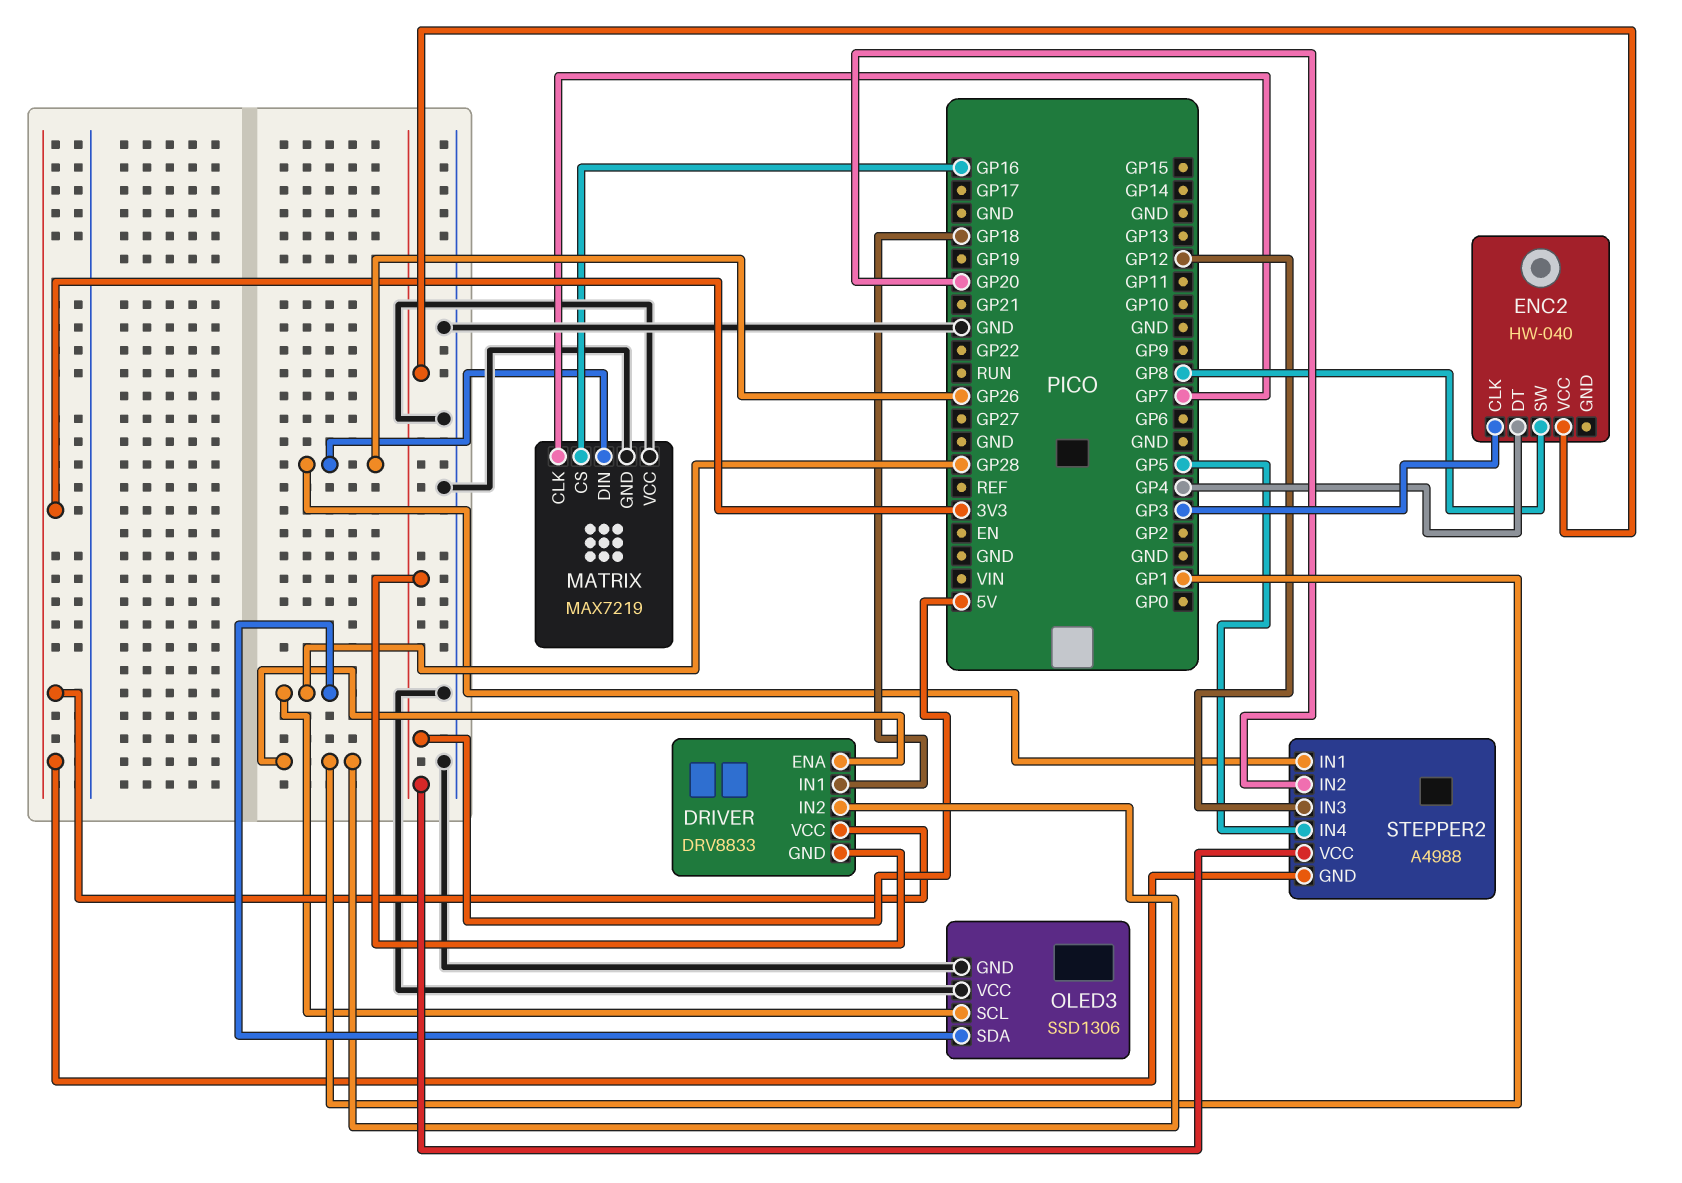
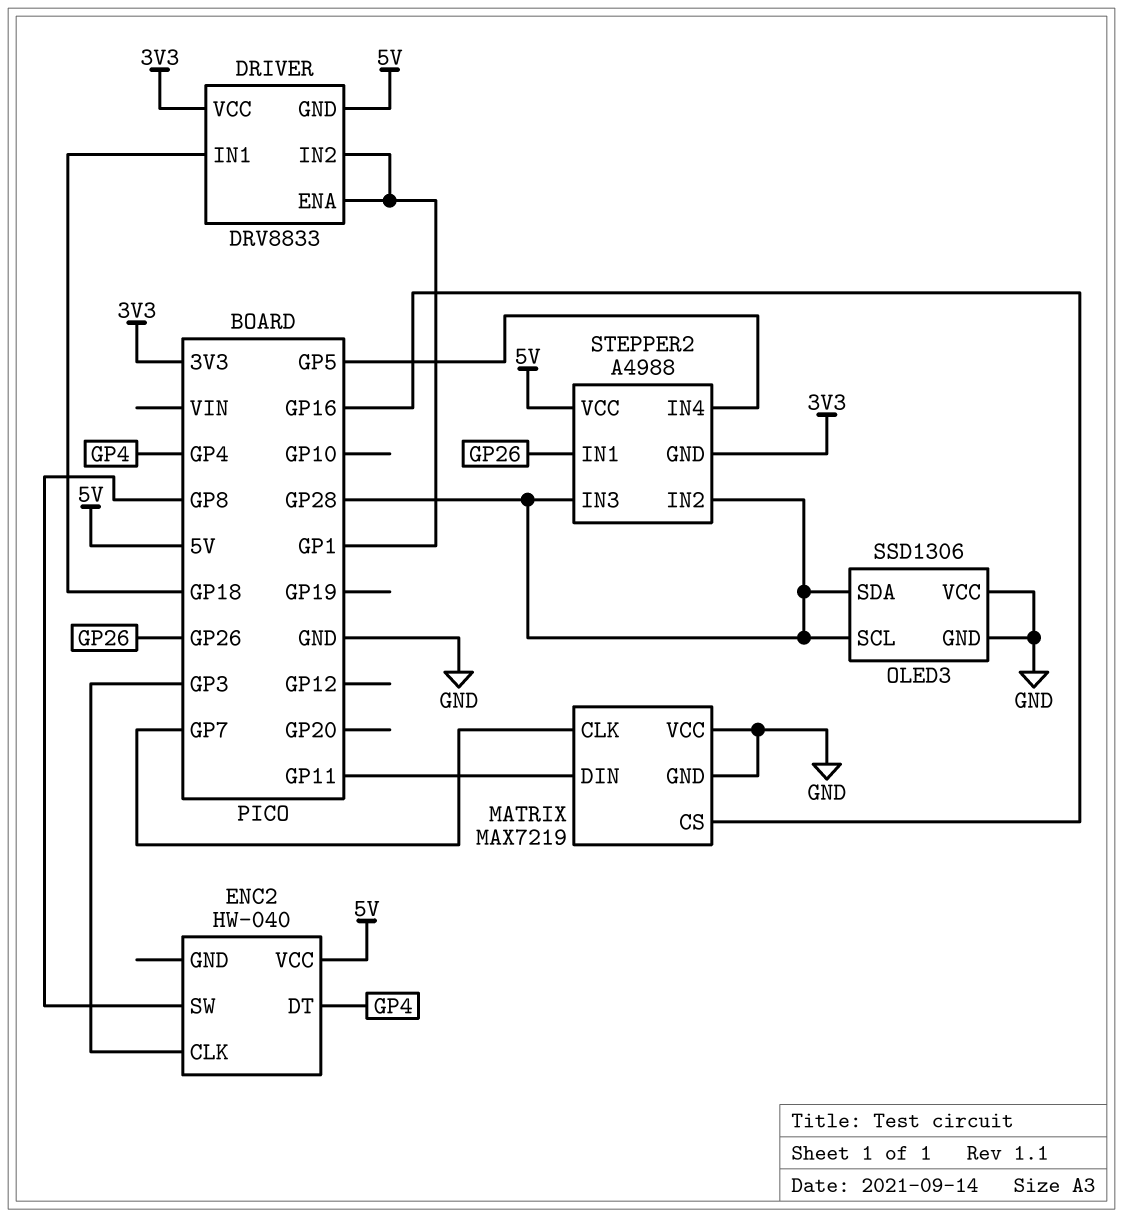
MATRIX pin DIN: GP26 -> GP11
STEPPER2 pin IN2: GP20 -> GP28
STEPPER2 pin IN3: GP12 -> GP28

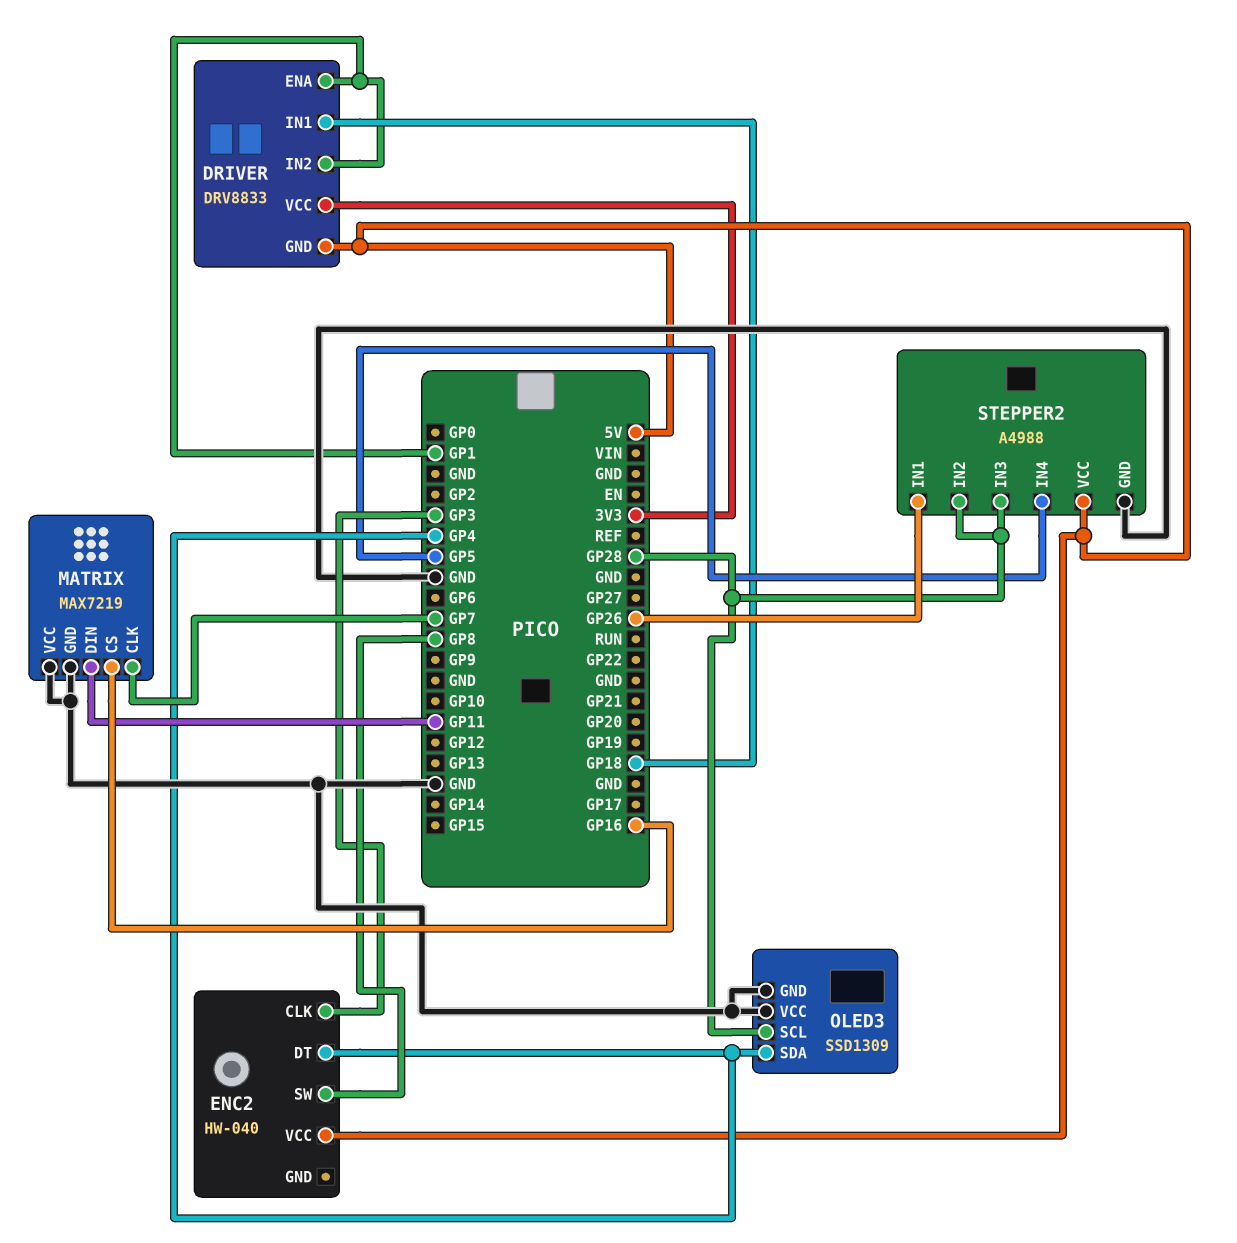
OLED3: SSD1306 -> SSD1309
OLED3 pin SDA: GP28 -> GP4
STEPPER2 pin GND: 3V3 -> GND

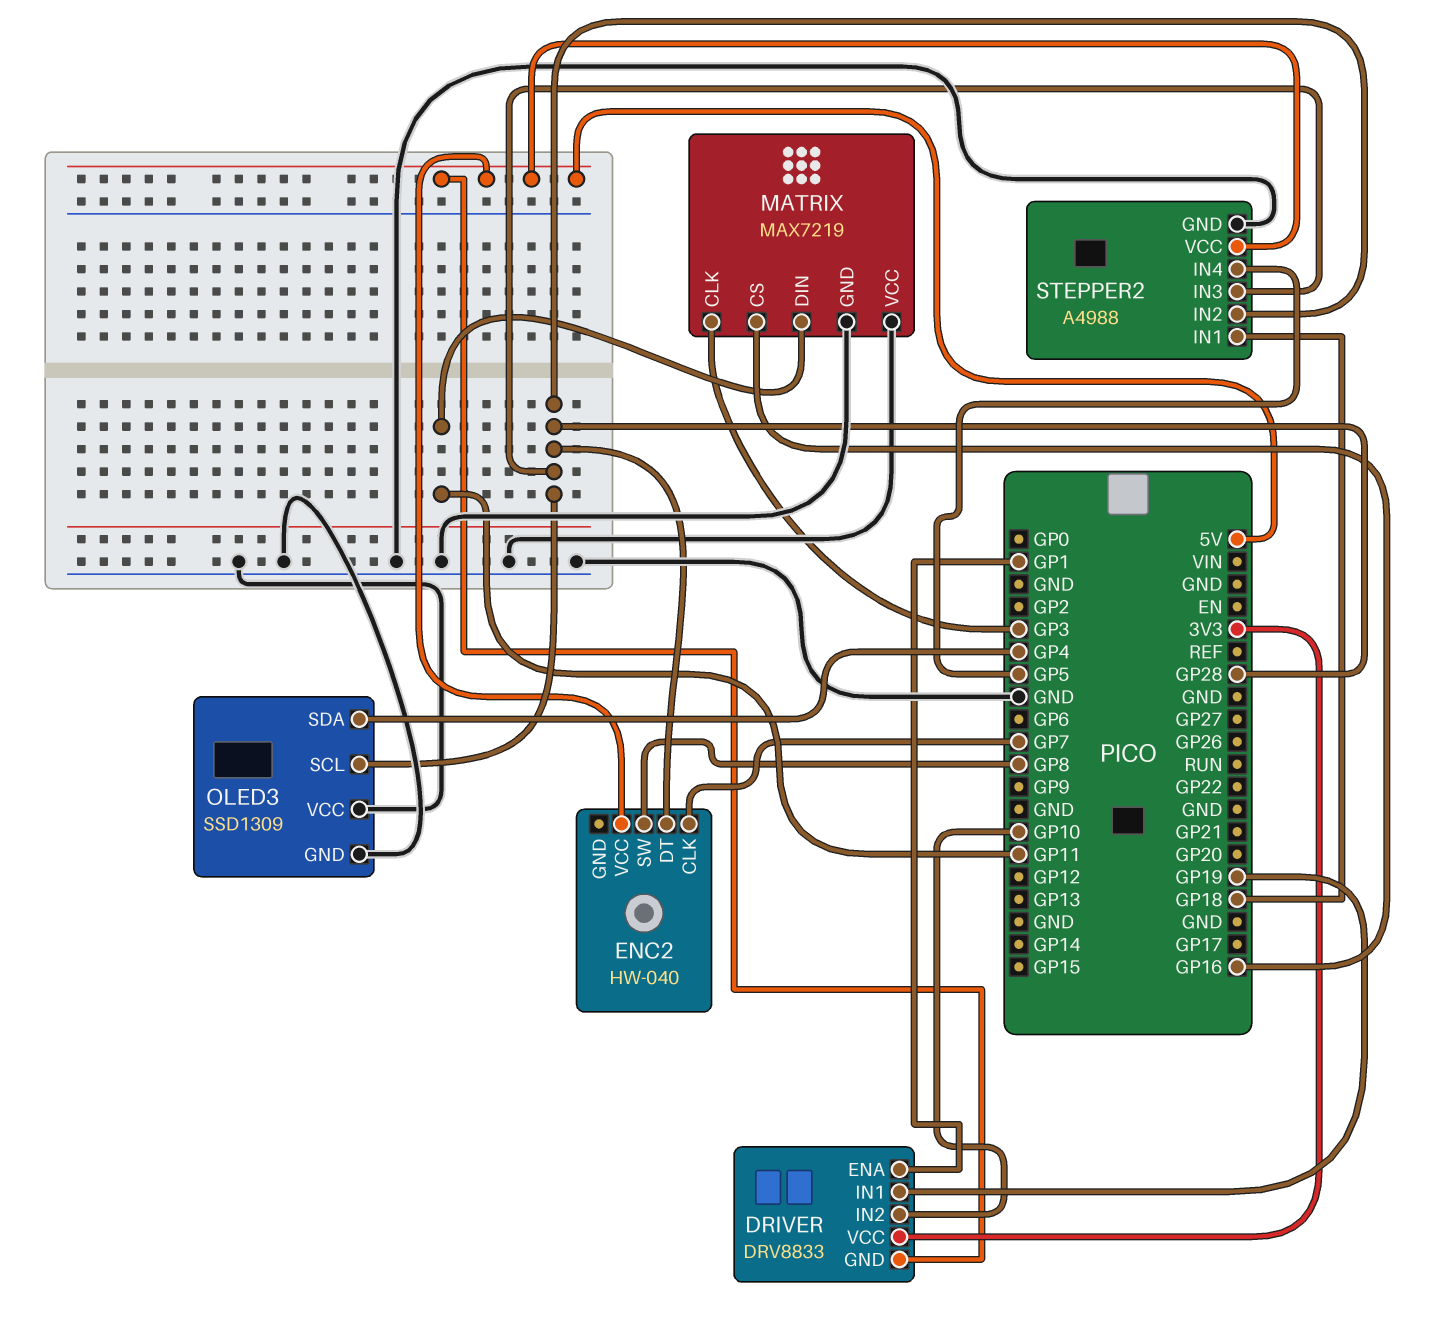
DRIVER pin IN1: GP18 -> GP19
DRIVER pin IN2: GP1 -> GP10
ENC2 pin CLK: GP3 -> GP7
ENC2 pin DT: GP4 -> GP28
MATRIX pin CLK: GP7 -> GP3
STEPPER2 pin IN1: GP26 -> GP18

